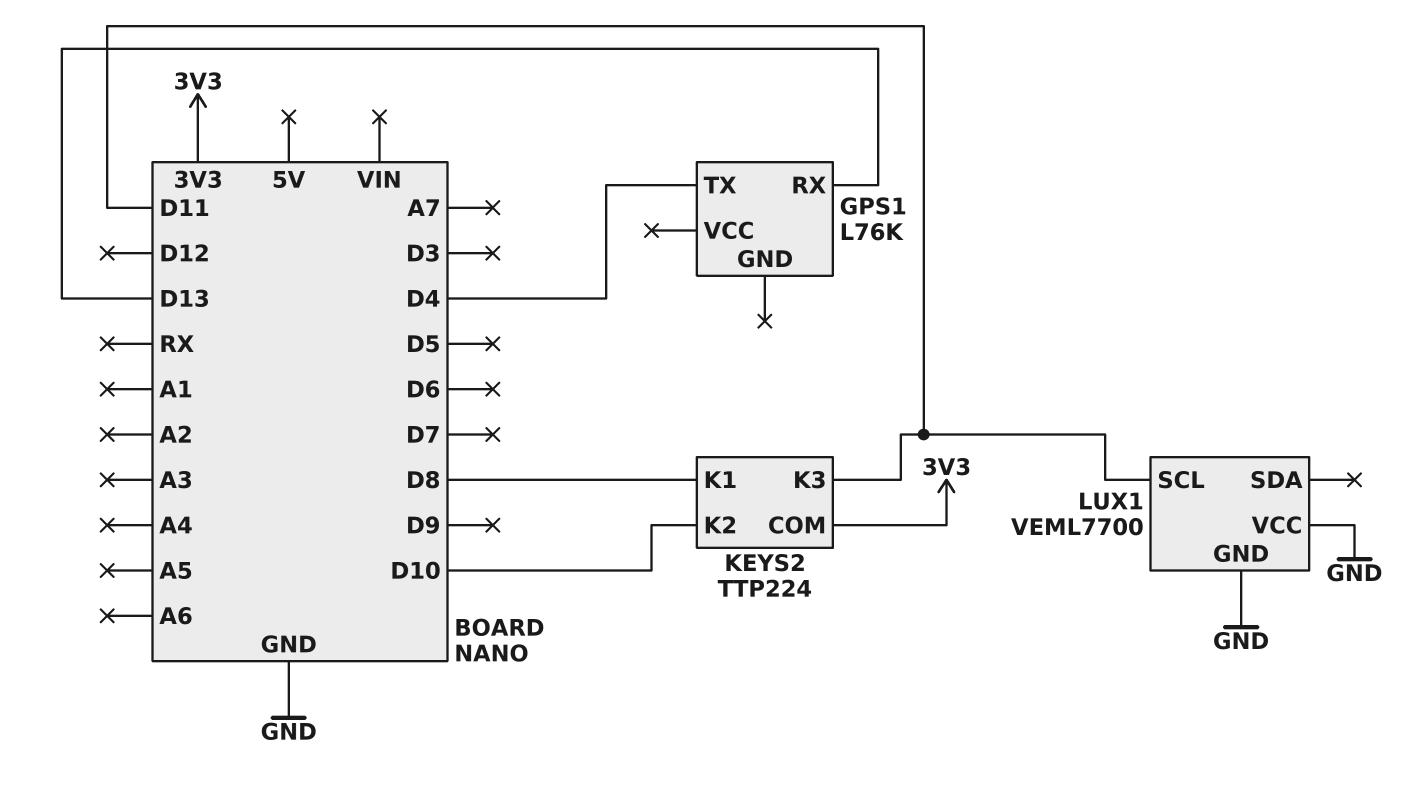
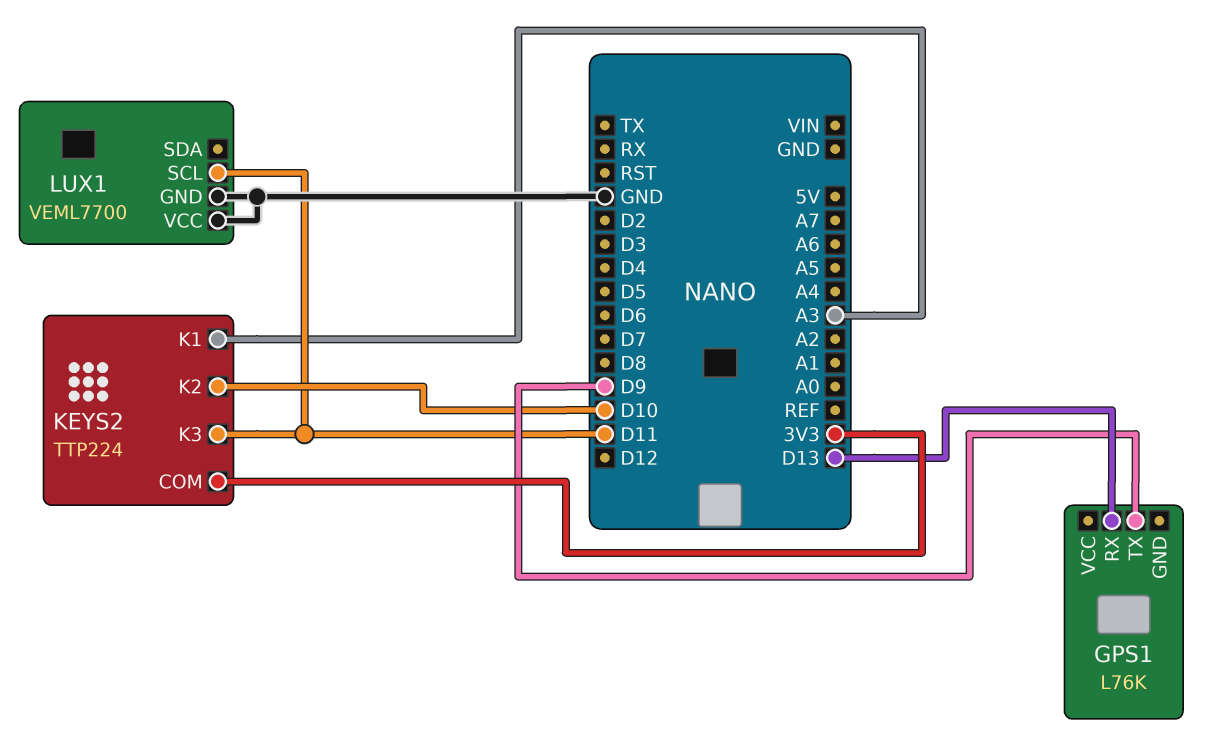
GPS1 pin TX: D4 -> D9
KEYS2 pin K1: D8 -> A3

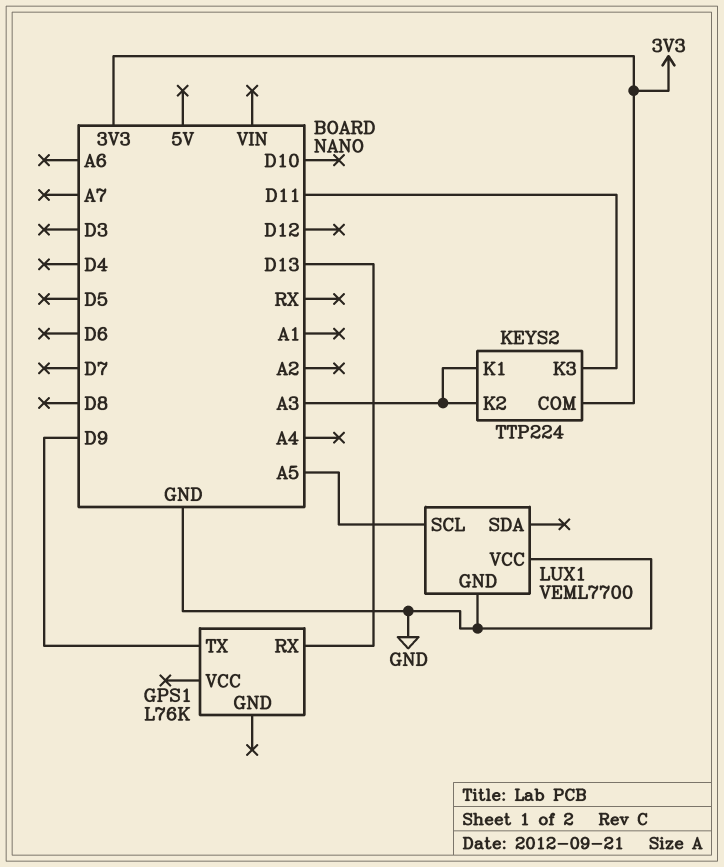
KEYS2 pin K2: D10 -> A3
LUX1 pin SCL: D11 -> A5

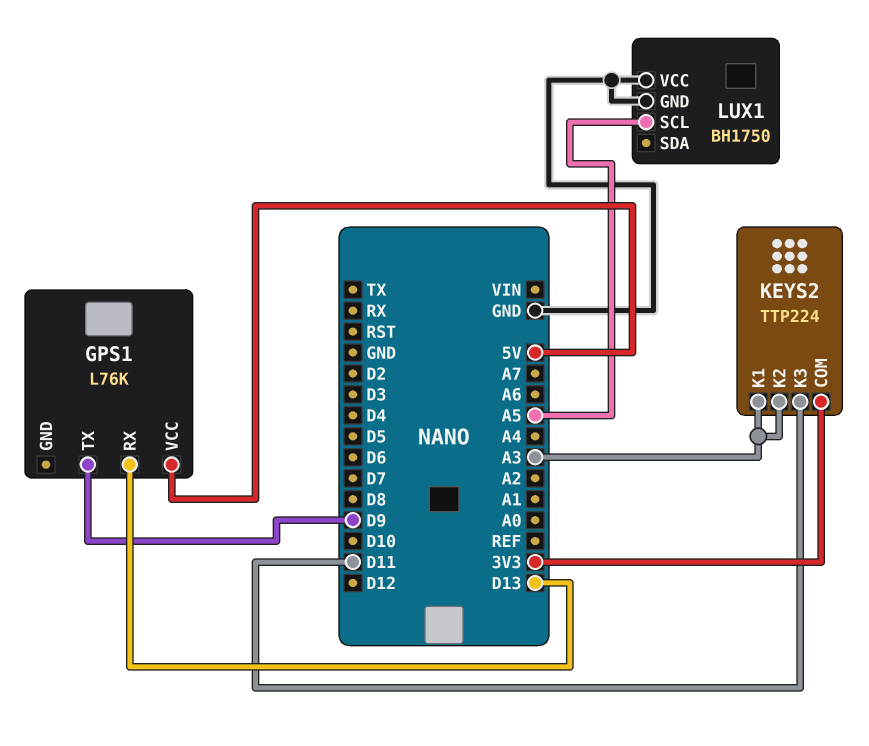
GPS1 pin VCC: none -> 5V
LUX1: VEML7700 -> BH1750

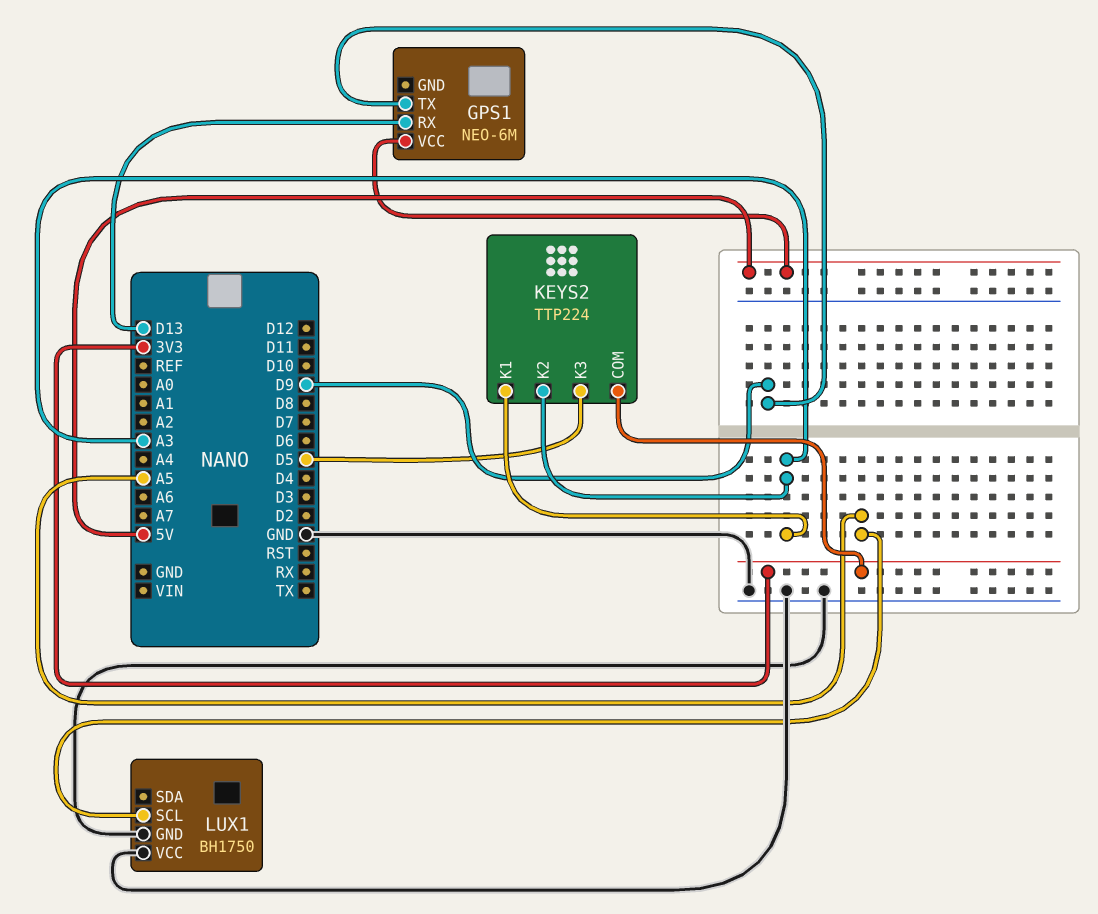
GPS1: L76K -> NEO-6M
KEYS2 pin K3: D11 -> D5

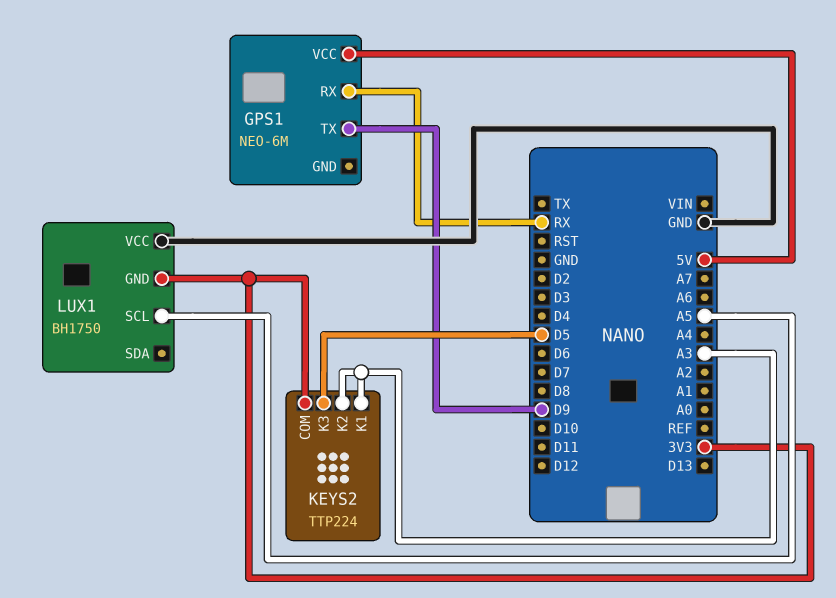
GPS1 pin RX: D13 -> RX
LUX1 pin GND: GND -> 3V3

